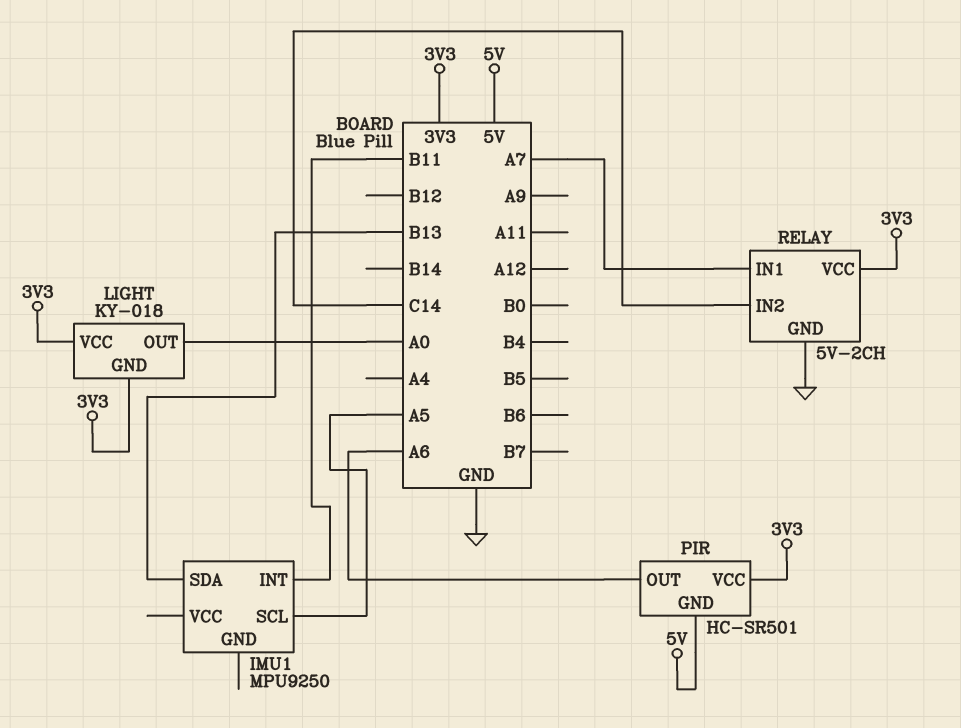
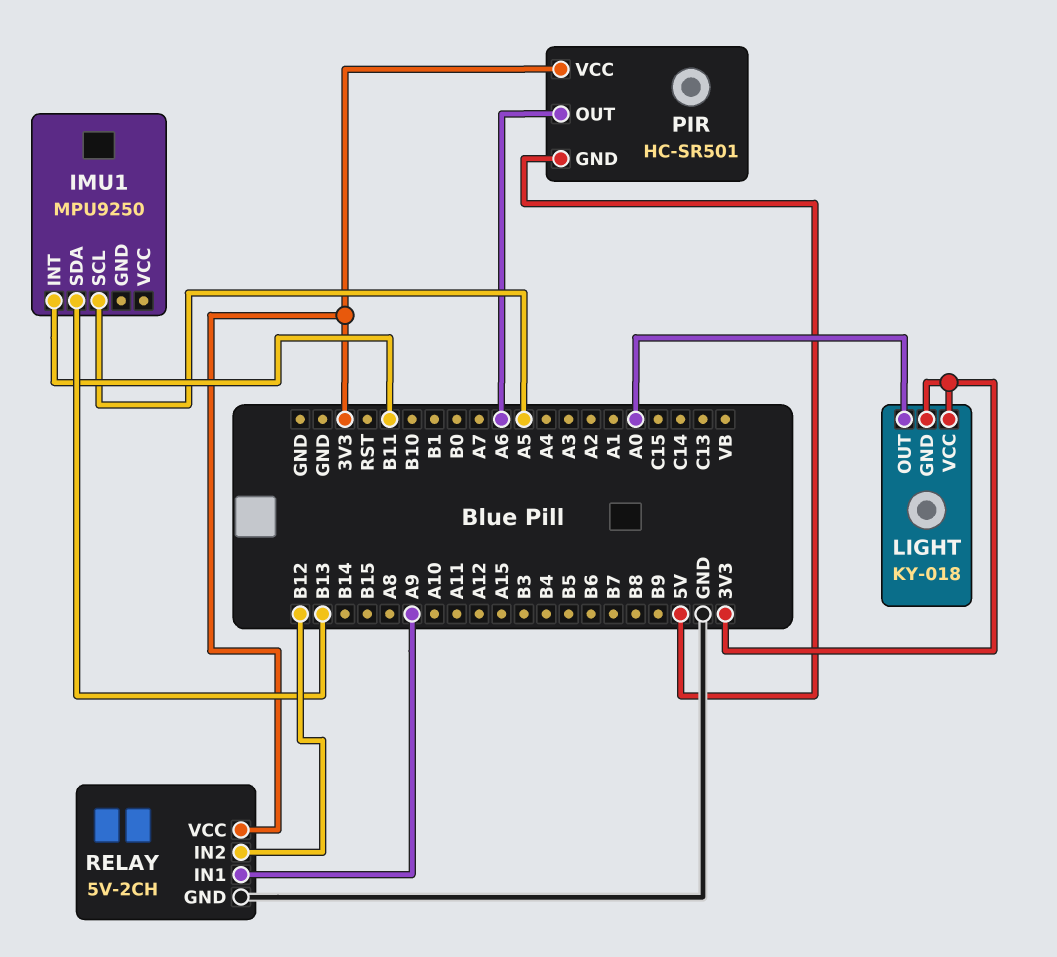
RELAY pin IN1: A7 -> A9
RELAY pin IN2: C14 -> B12

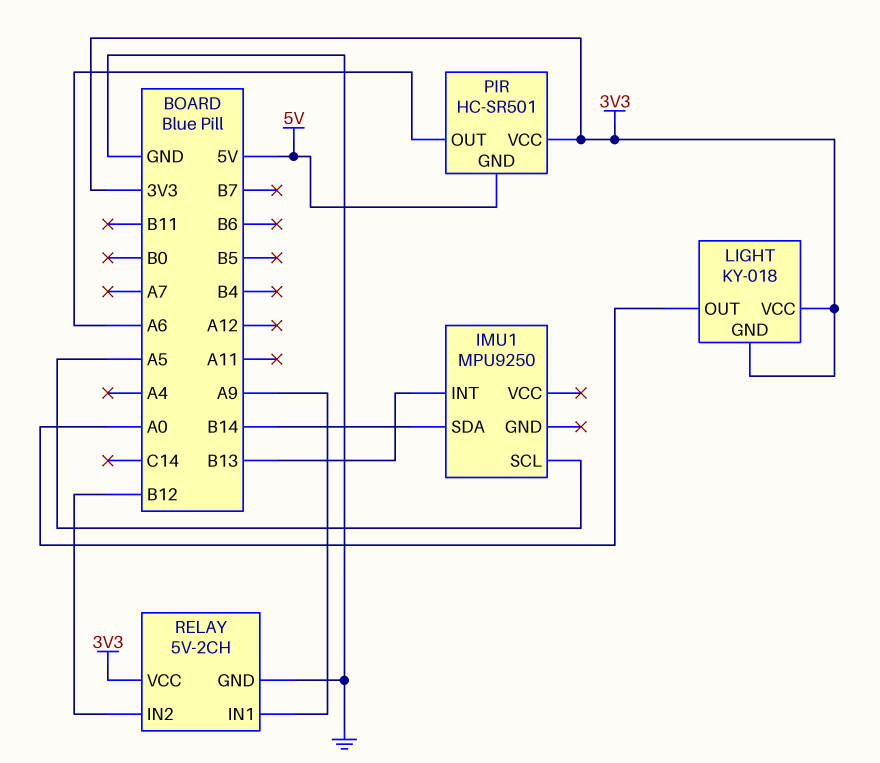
IMU1 pin INT: B11 -> B13
IMU1 pin SDA: B13 -> B14

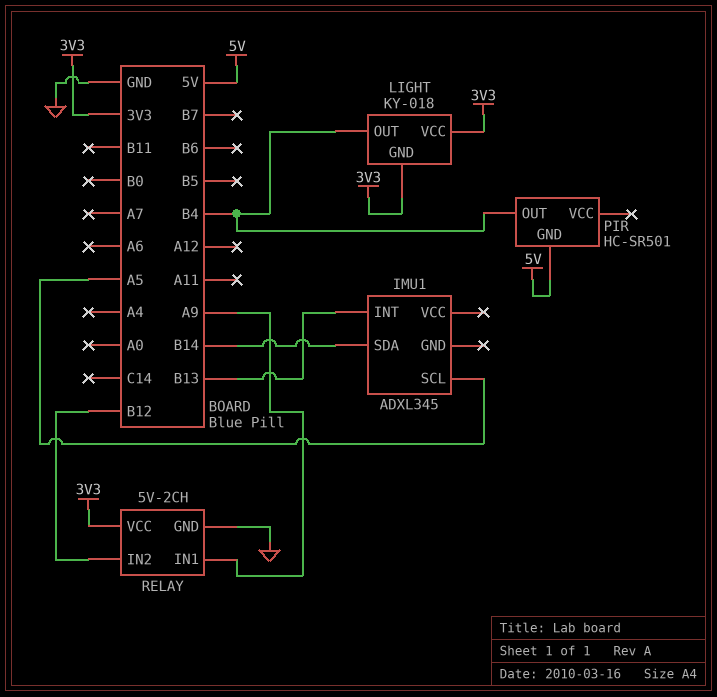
IMU1: MPU9250 -> ADXL345
LIGHT pin OUT: A0 -> B4
PIR pin OUT: A6 -> B4
PIR pin VCC: 3V3 -> none

